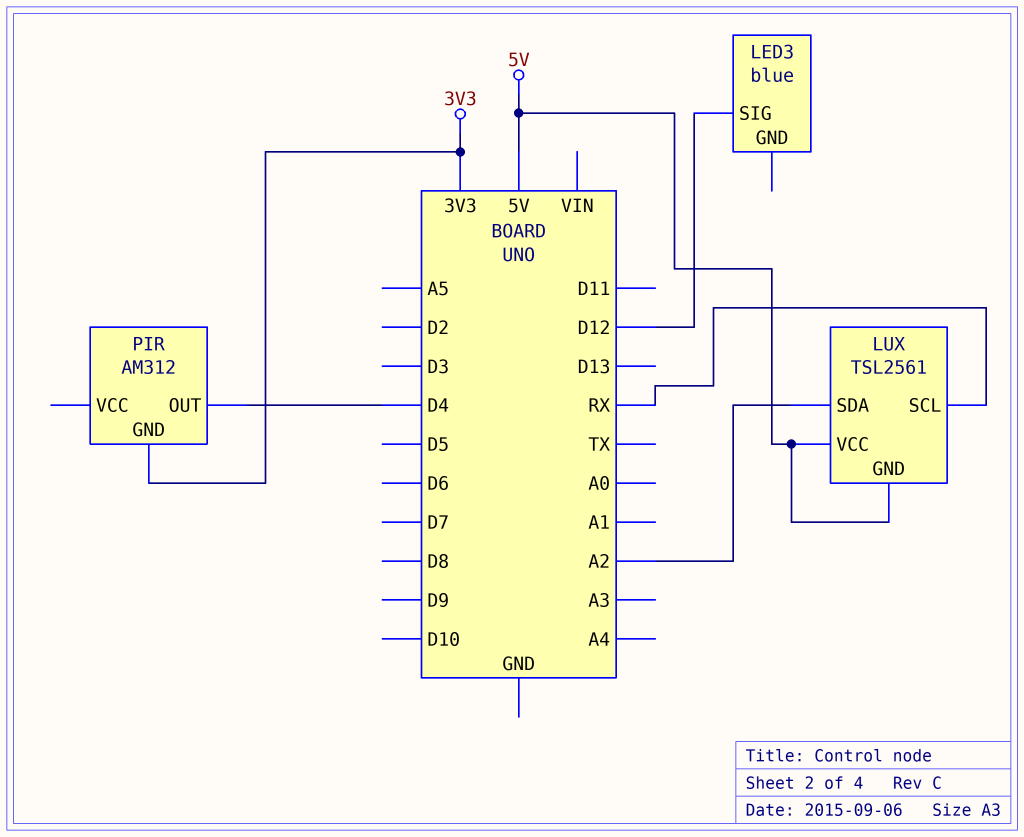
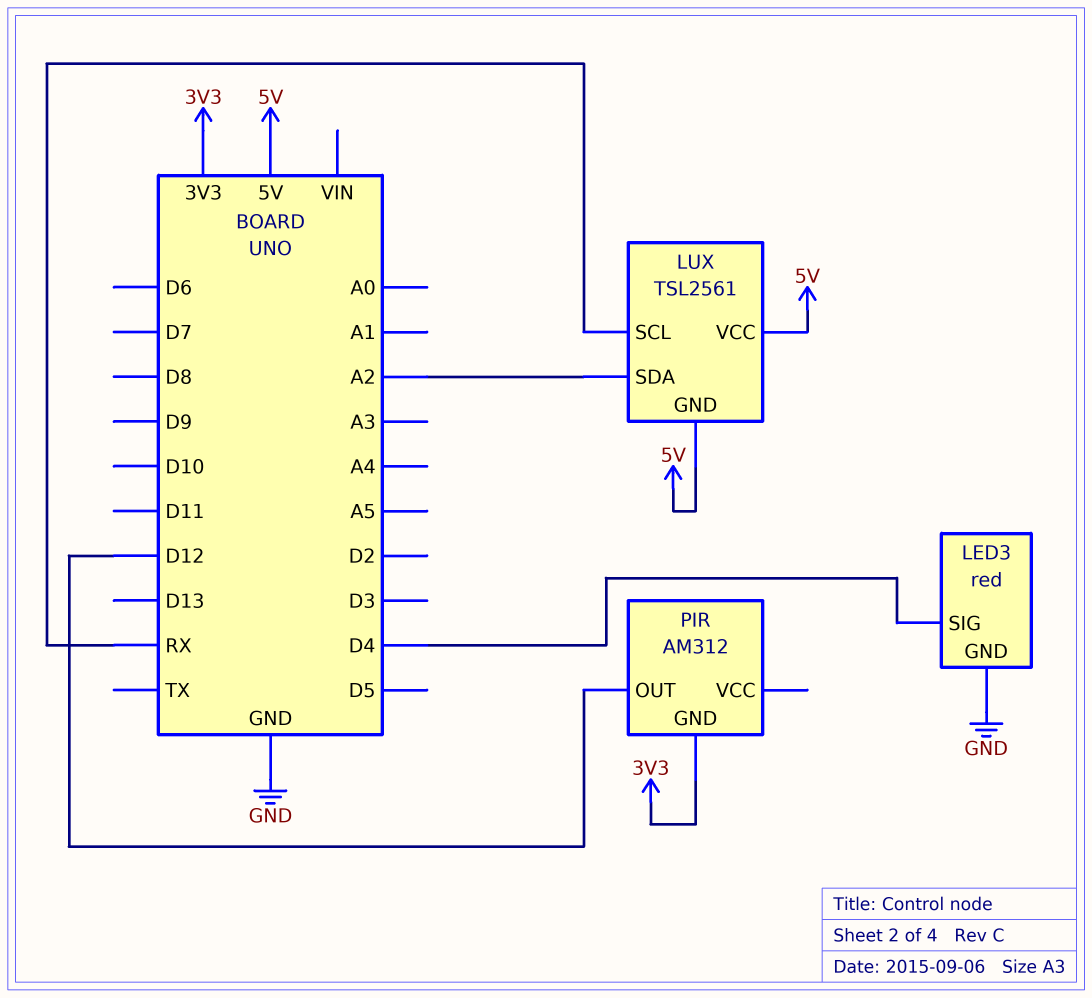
LED3: blue -> red
LED3 pin GND: none -> GND
LED3 pin SIG: D12 -> D4
PIR pin OUT: D4 -> D12

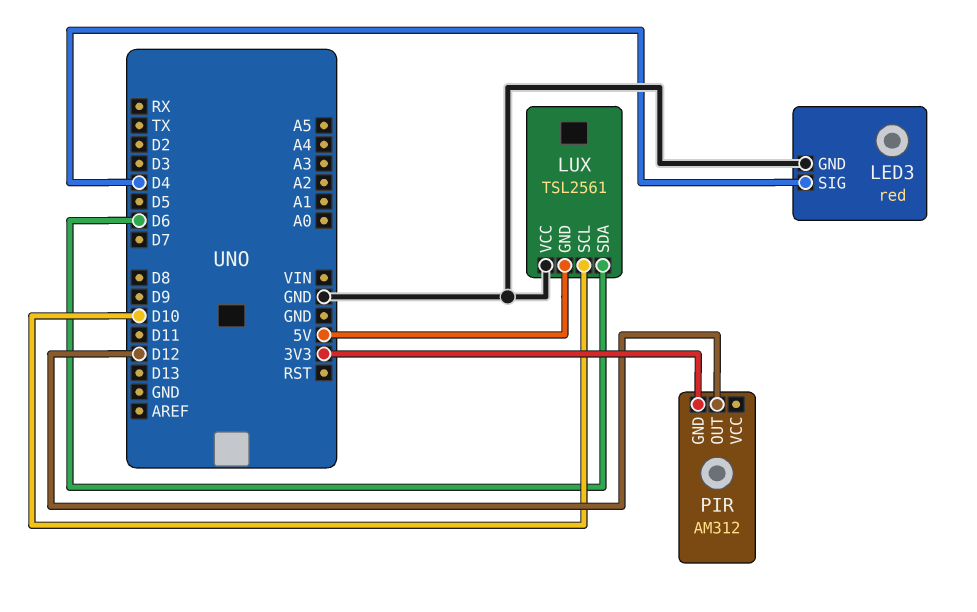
LUX pin SCL: RX -> D10
LUX pin SDA: A2 -> D6
LUX pin VCC: 5V -> GND

